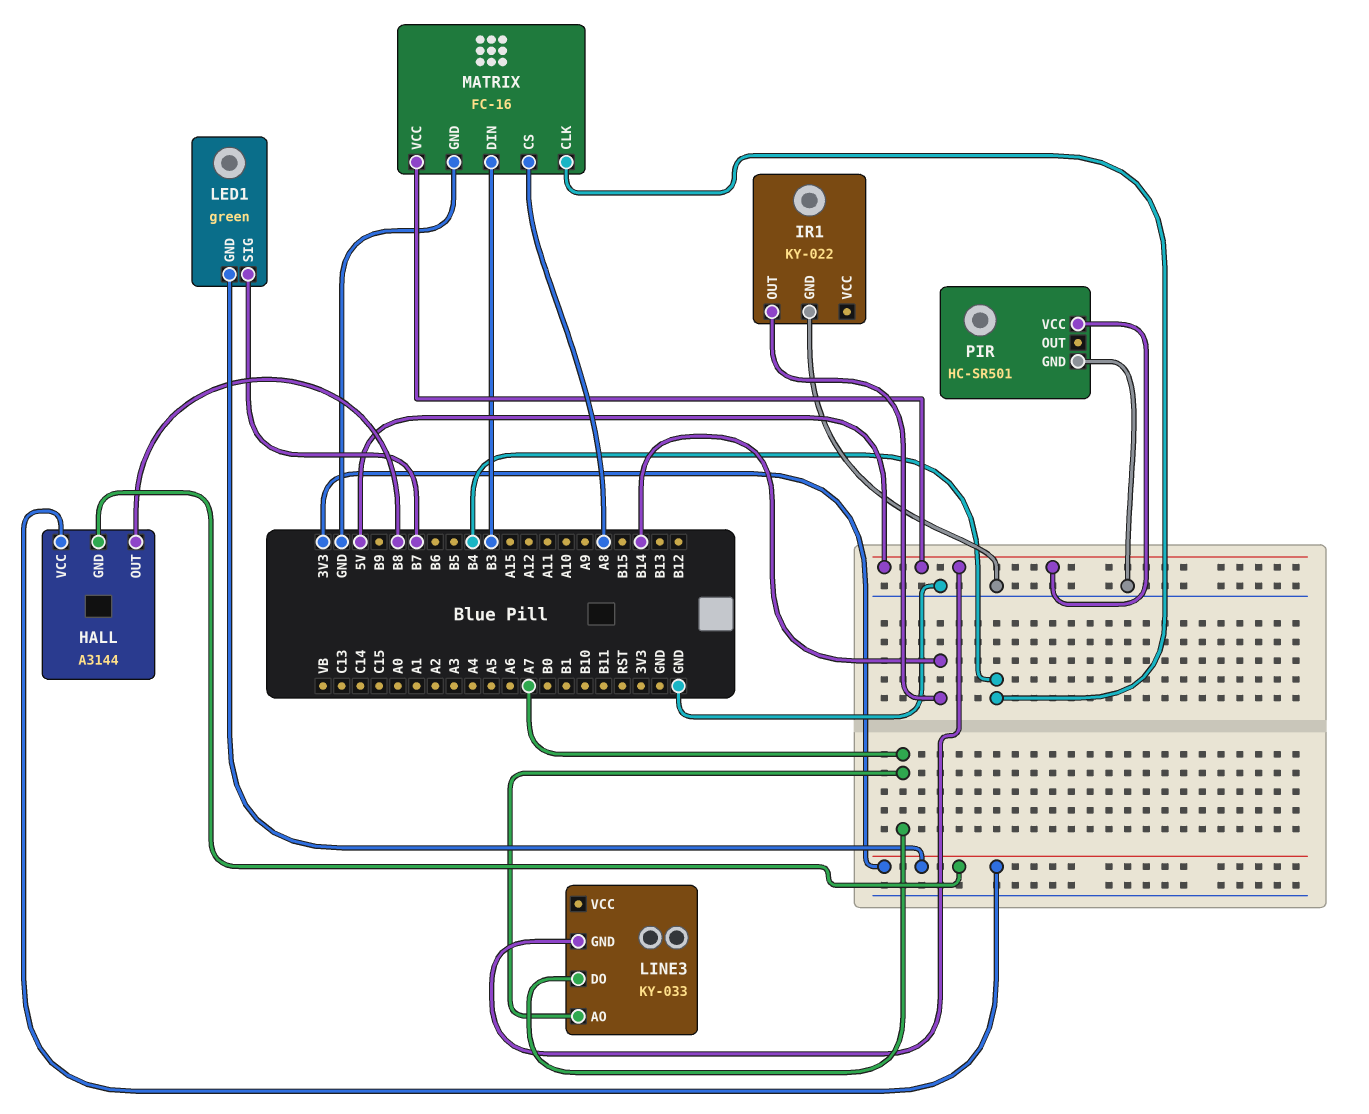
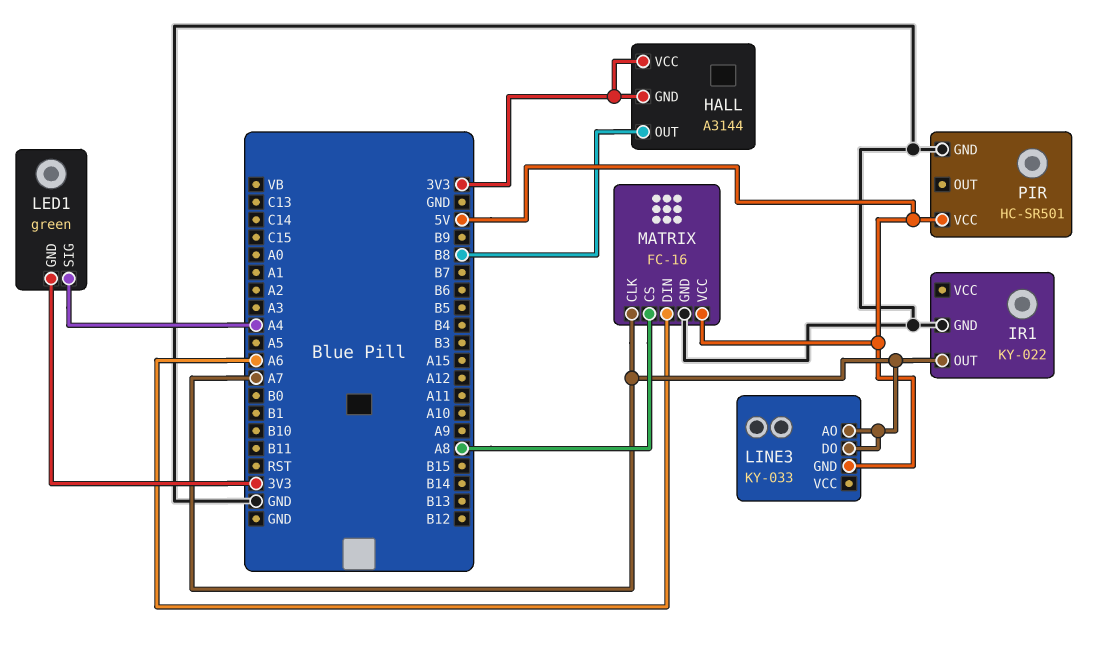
IR1 pin OUT: B14 -> A7
LED1 pin SIG: B7 -> A4
MATRIX pin CLK: B4 -> A7
MATRIX pin DIN: B3 -> A6

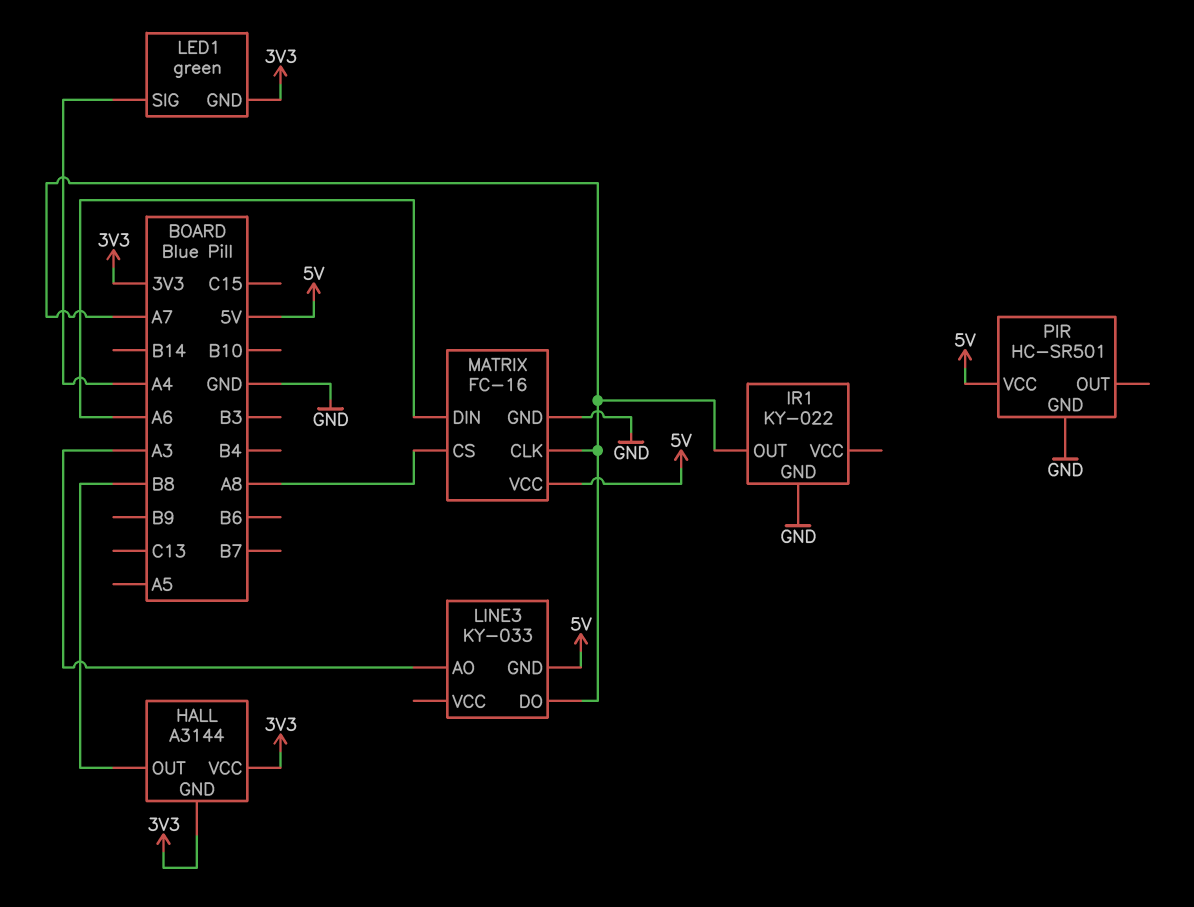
LINE3 pin AO: A7 -> A3

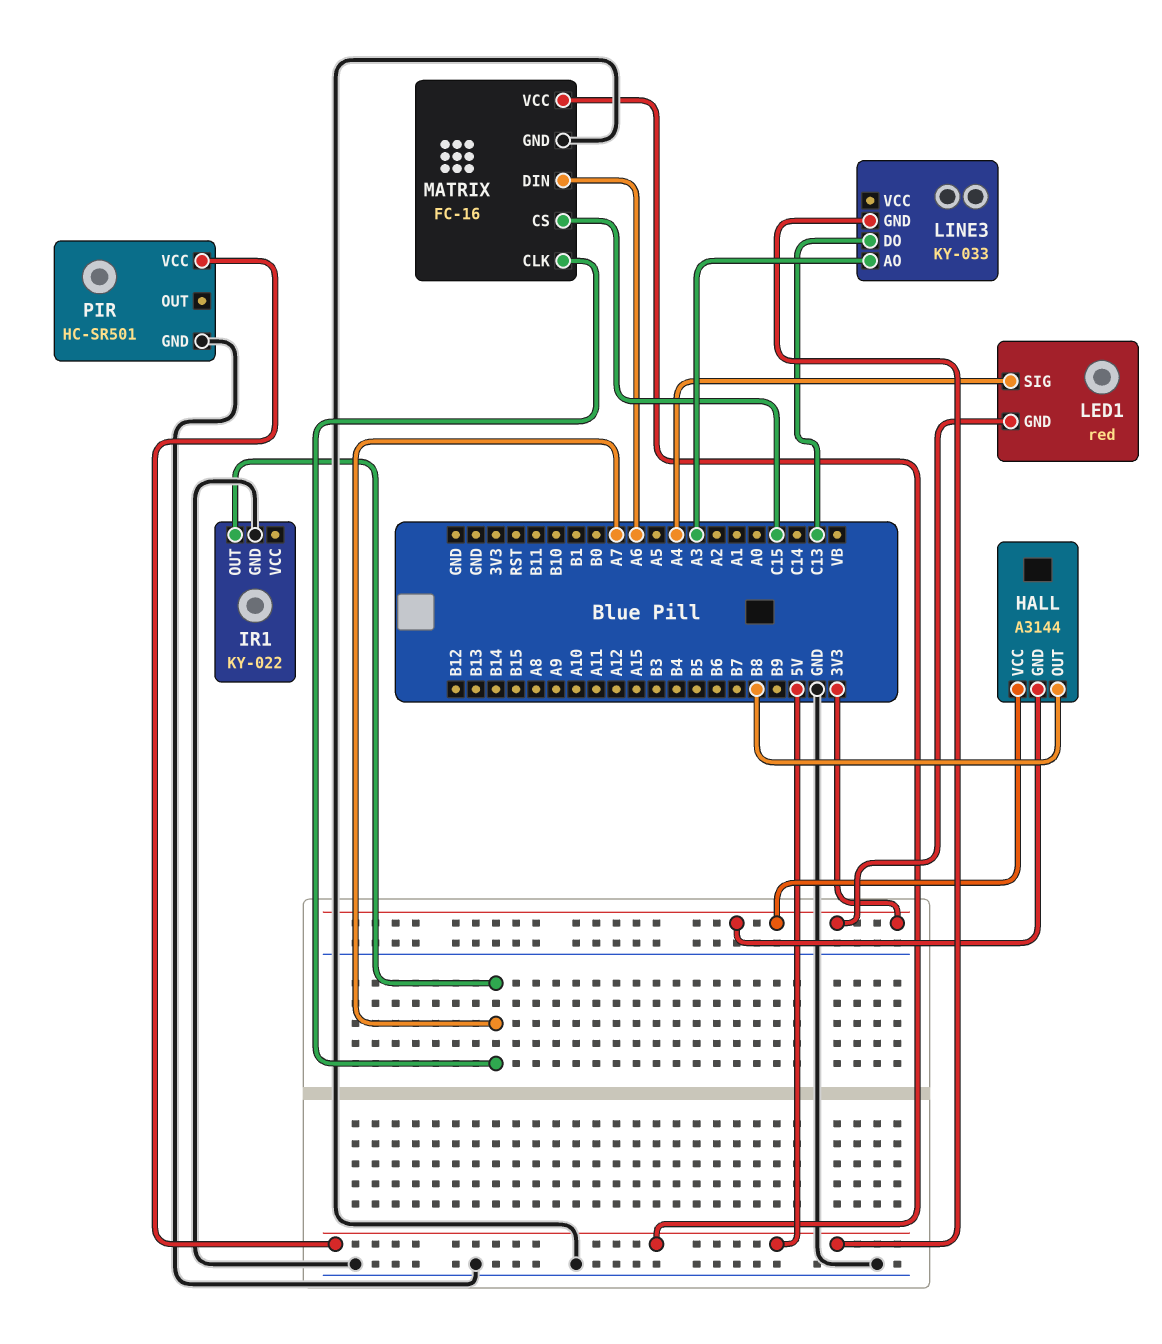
LED1: green -> red
LINE3 pin DO: A7 -> C13
MATRIX pin CS: A8 -> C15

